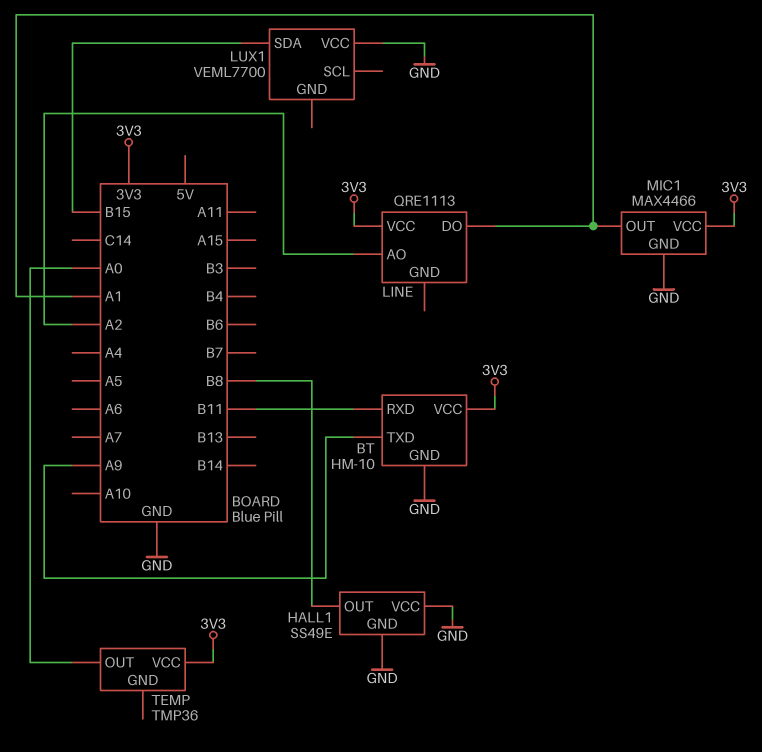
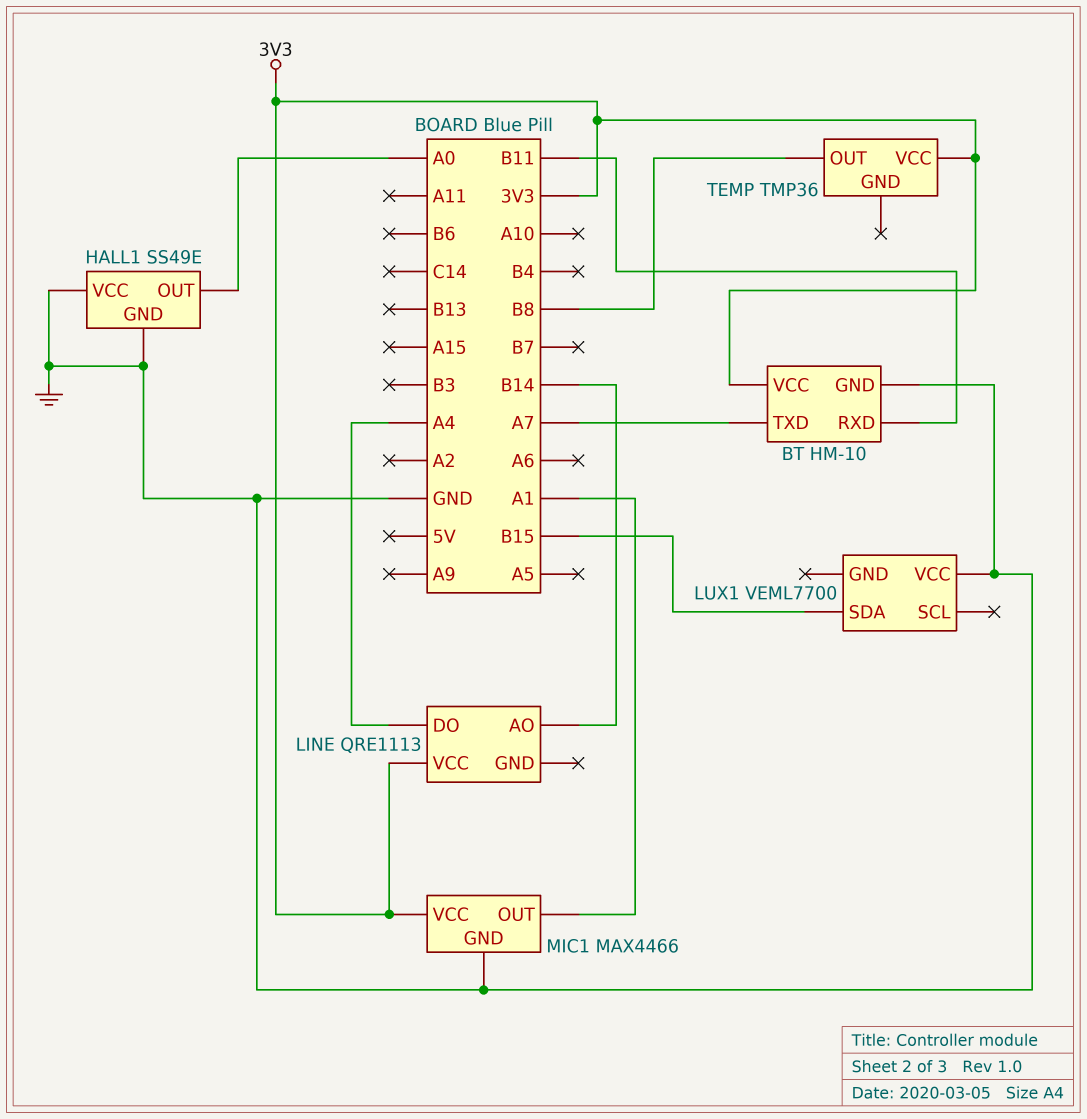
BT pin TXD: A9 -> A7
HALL1 pin OUT: B8 -> A0
LINE pin AO: A2 -> B14
LINE pin DO: A1 -> A4
TEMP pin OUT: A0 -> B8

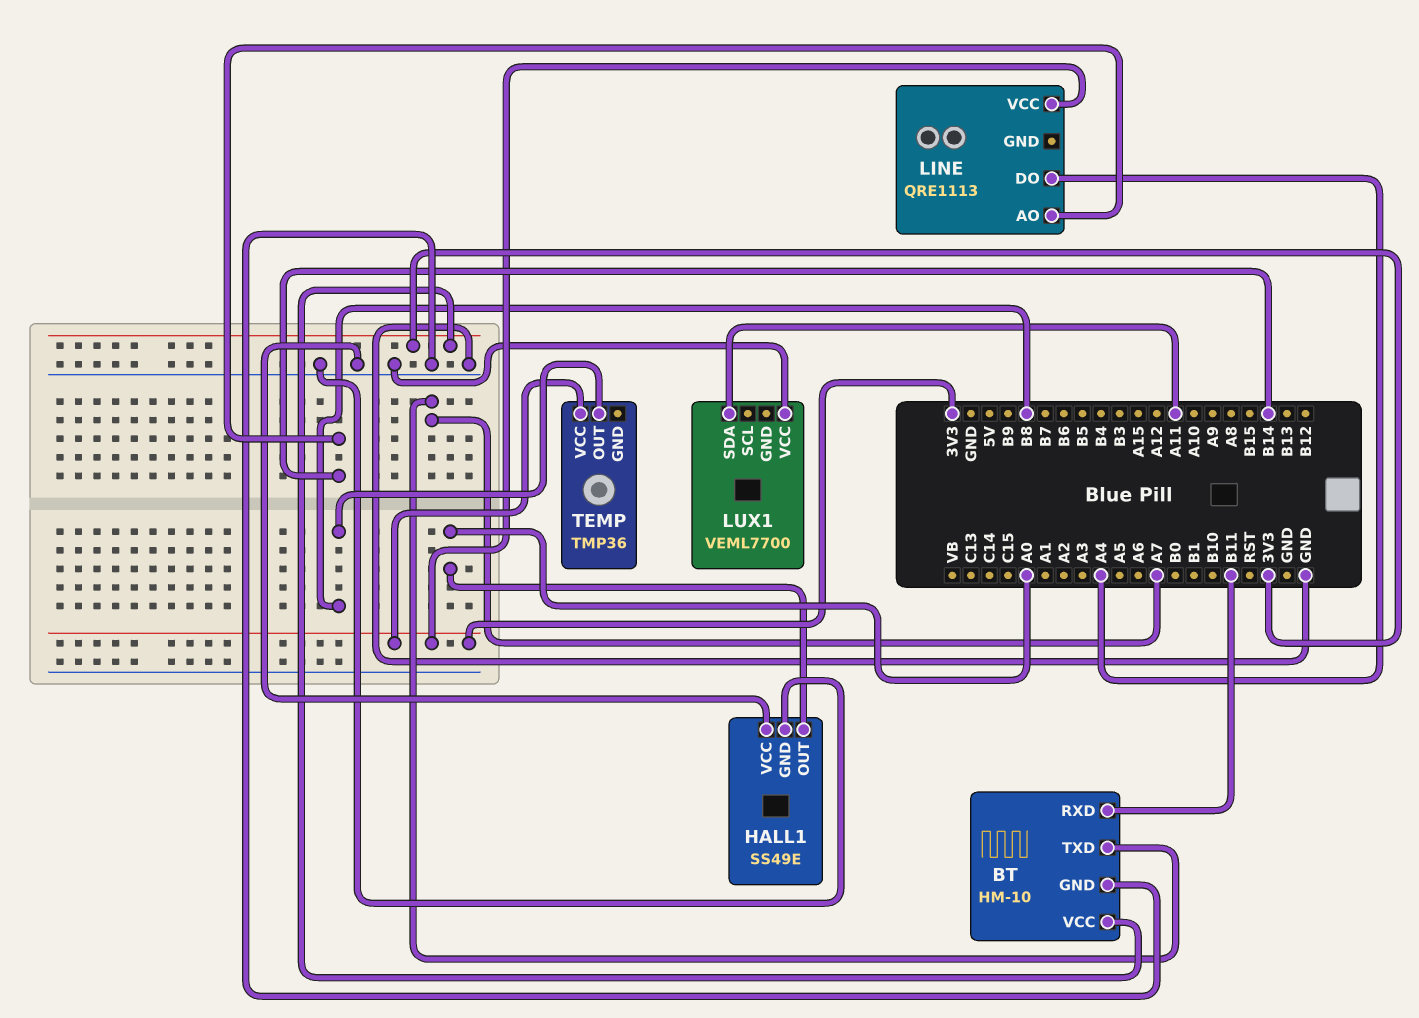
LUX1 pin SDA: B15 -> A11
MIC1: MAX4466 -> none
MIC1 pin GND: GND -> none
MIC1 pin OUT: A1 -> none
MIC1 pin VCC: 3V3 -> none

